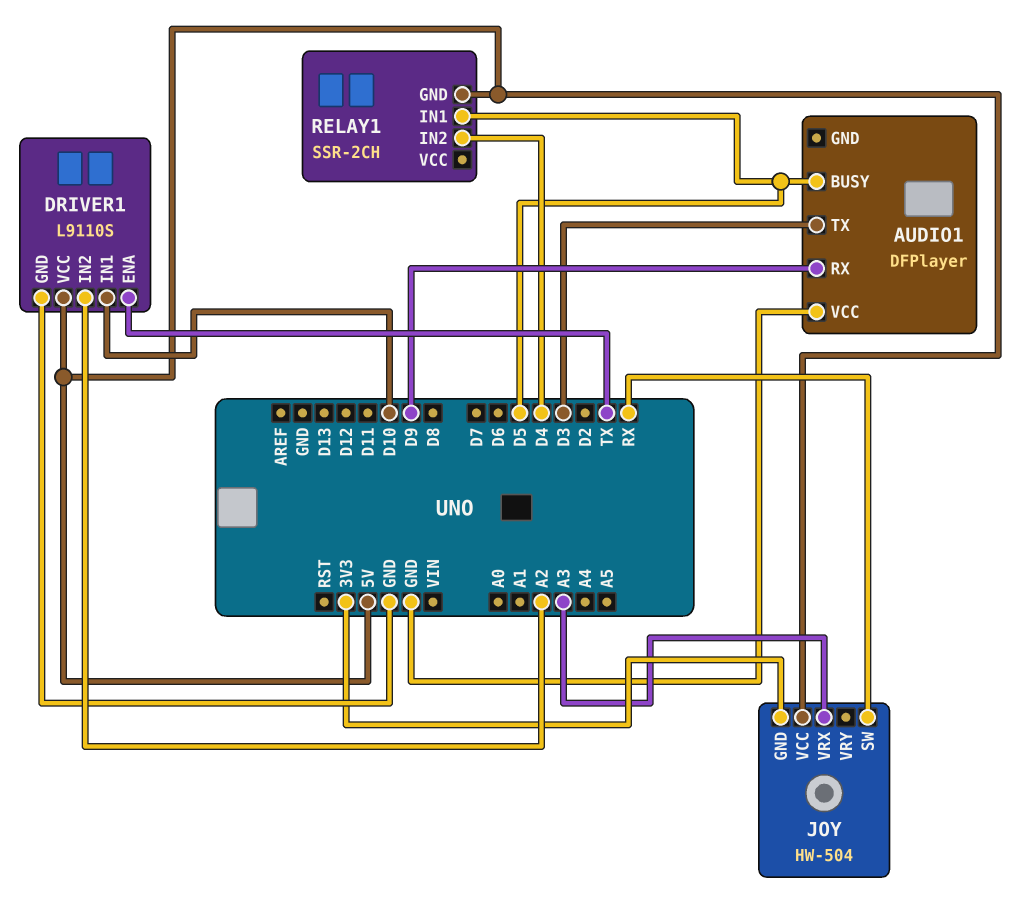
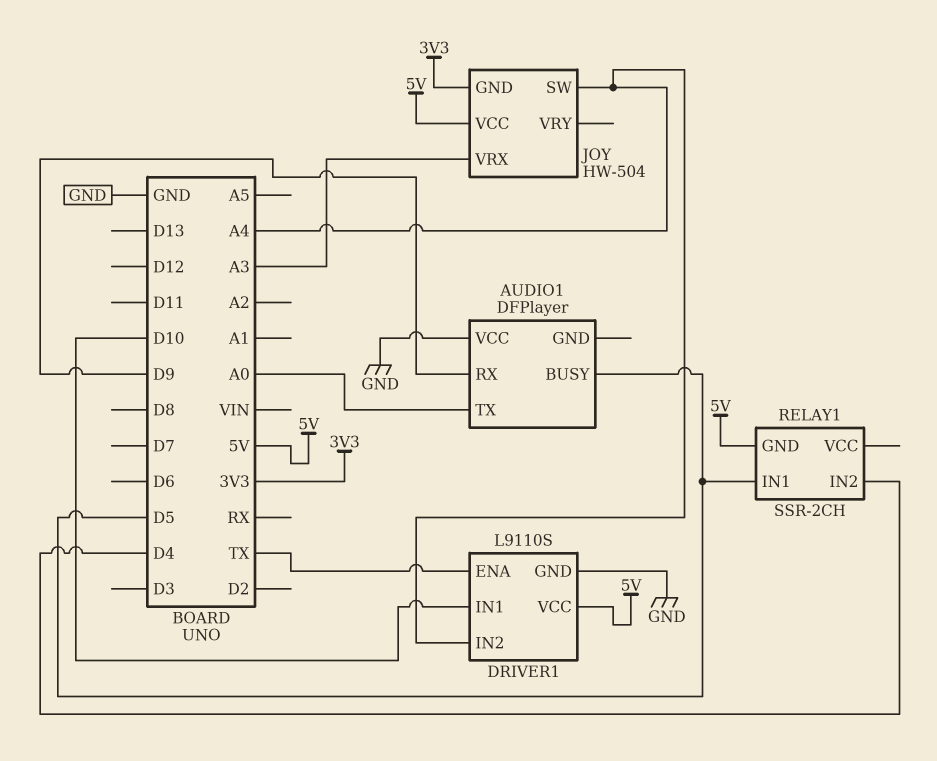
AUDIO1 pin TX: D3 -> A0
DRIVER1 pin IN2: A2 -> A4
JOY pin SW: RX -> A4

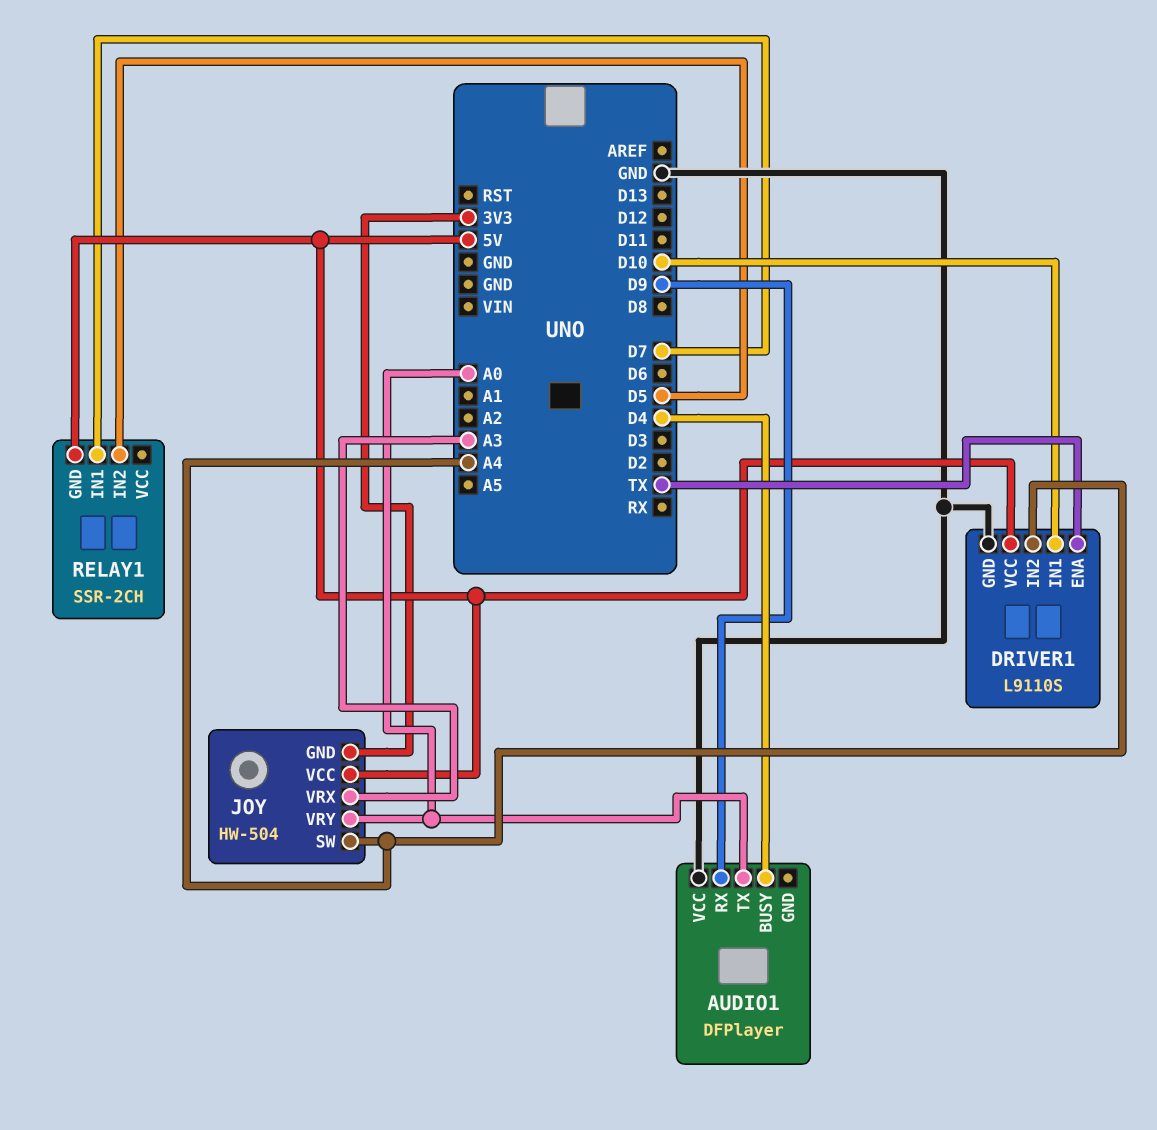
AUDIO1 pin BUSY: D5 -> D4
JOY pin VRY: none -> A0
RELAY1 pin IN1: D5 -> D7
RELAY1 pin IN2: D4 -> D5

